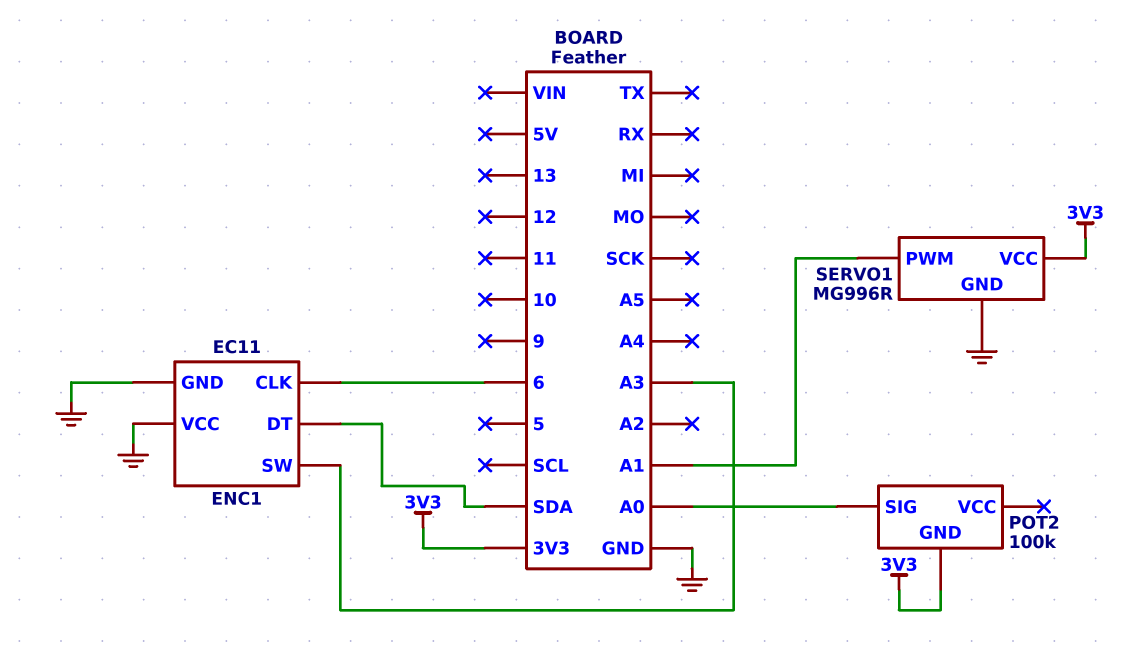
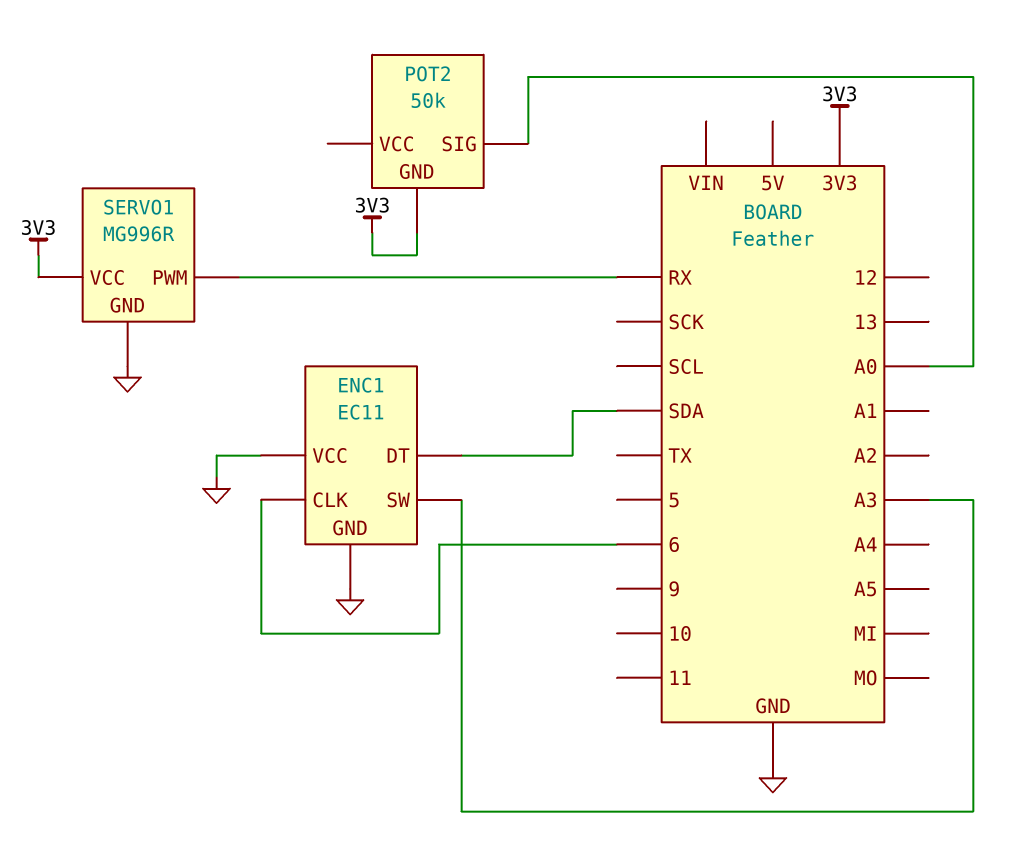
POT2: 100k -> 50k
SERVO1 pin PWM: A1 -> RX

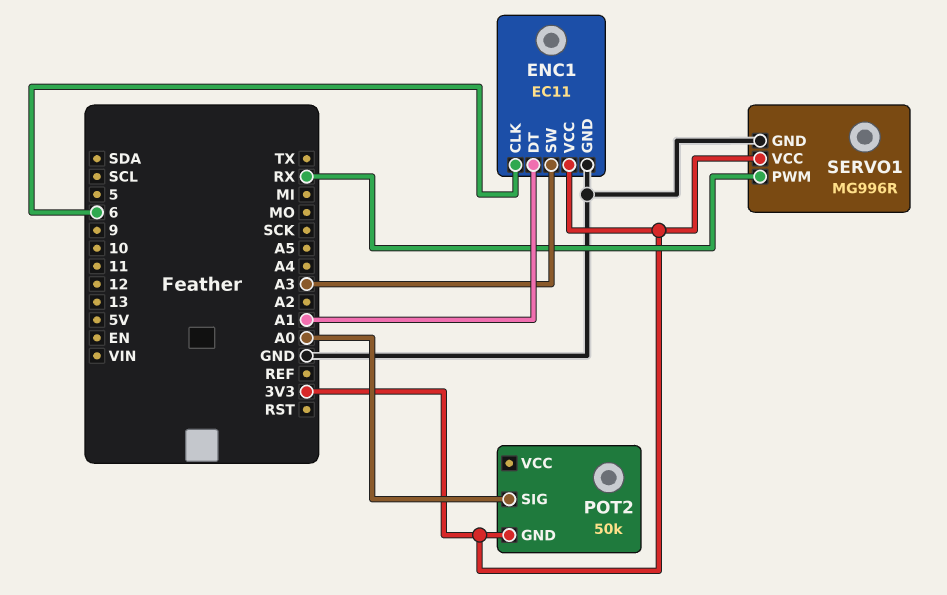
ENC1 pin DT: SDA -> A1
ENC1 pin VCC: GND -> 3V3

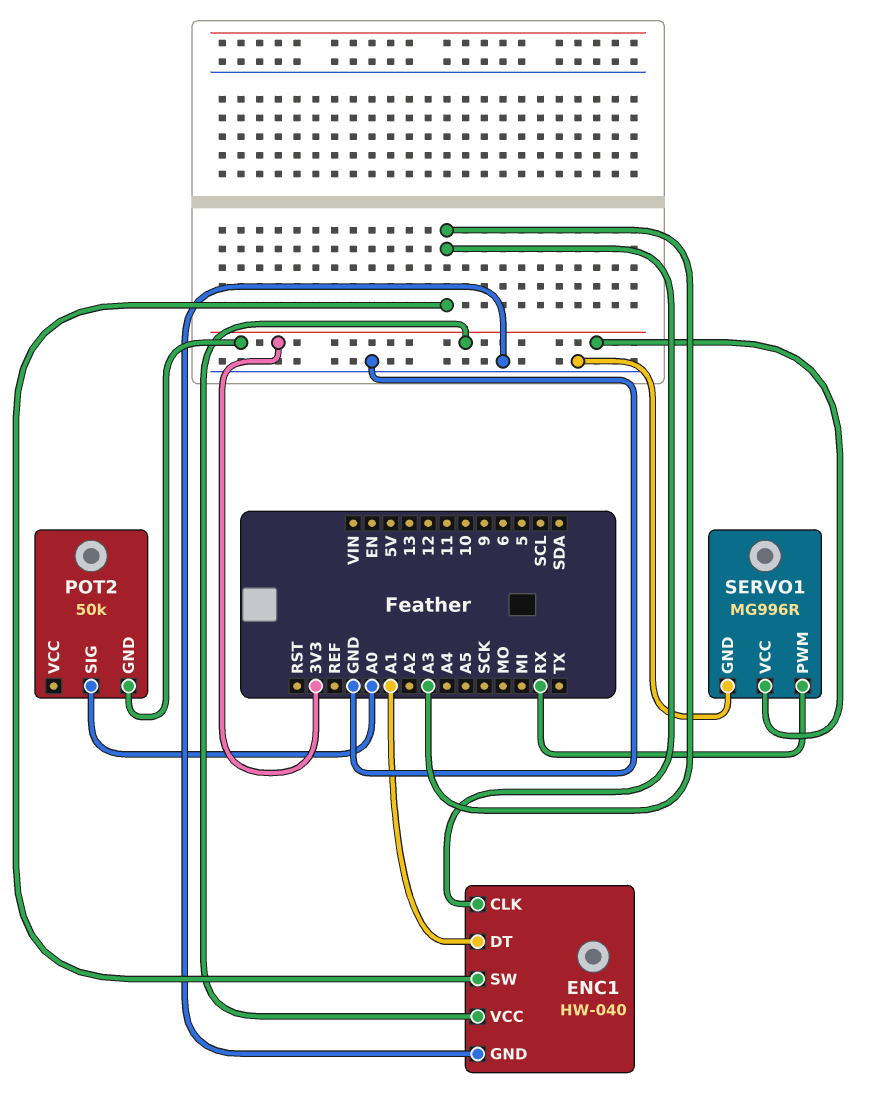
ENC1: EC11 -> HW-040
ENC1 pin CLK: 6 -> A3

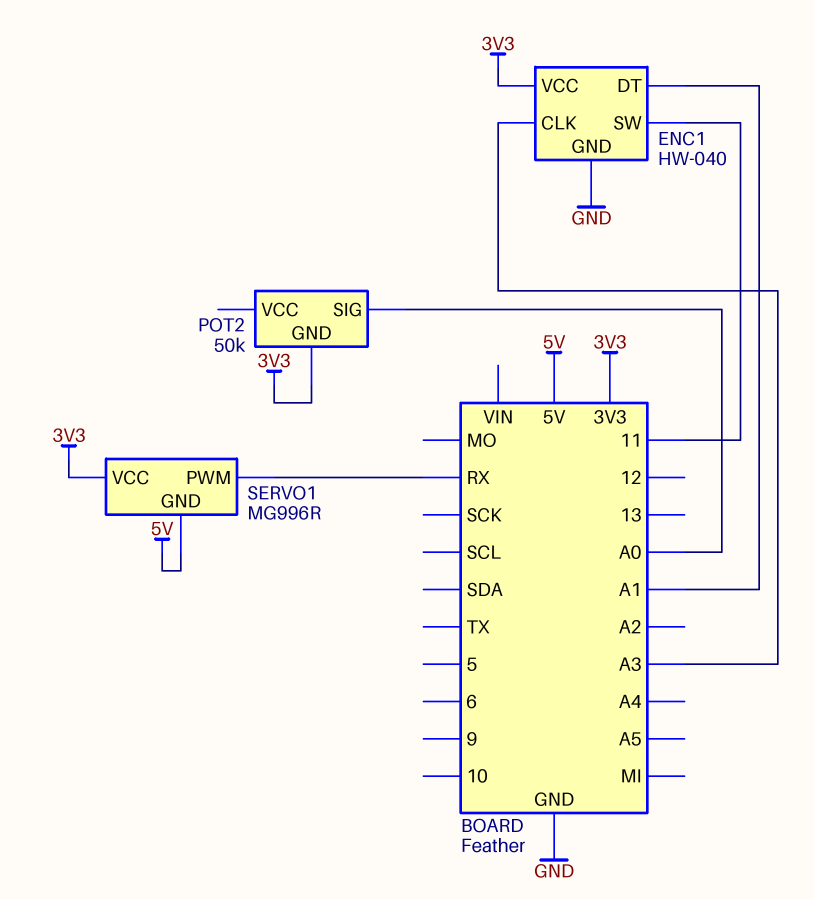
ENC1 pin SW: A3 -> 11
SERVO1 pin GND: GND -> 5V

